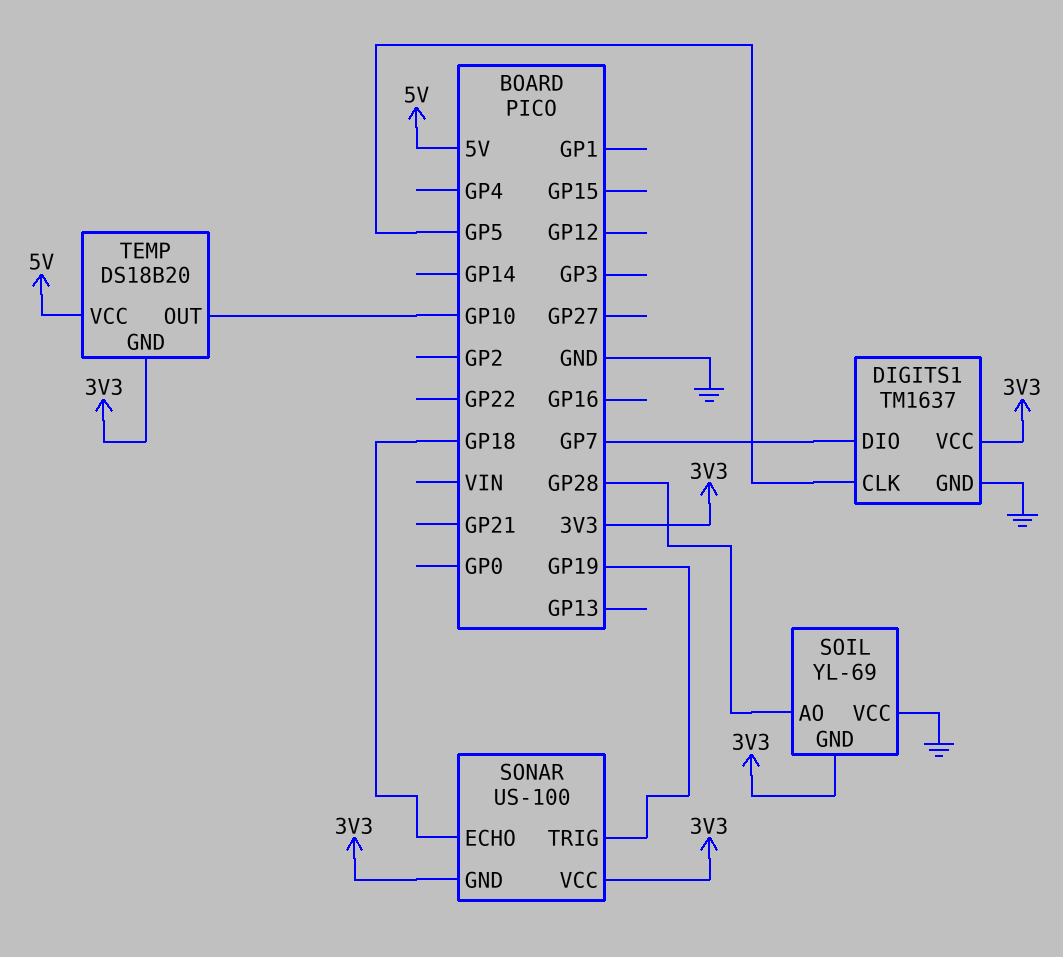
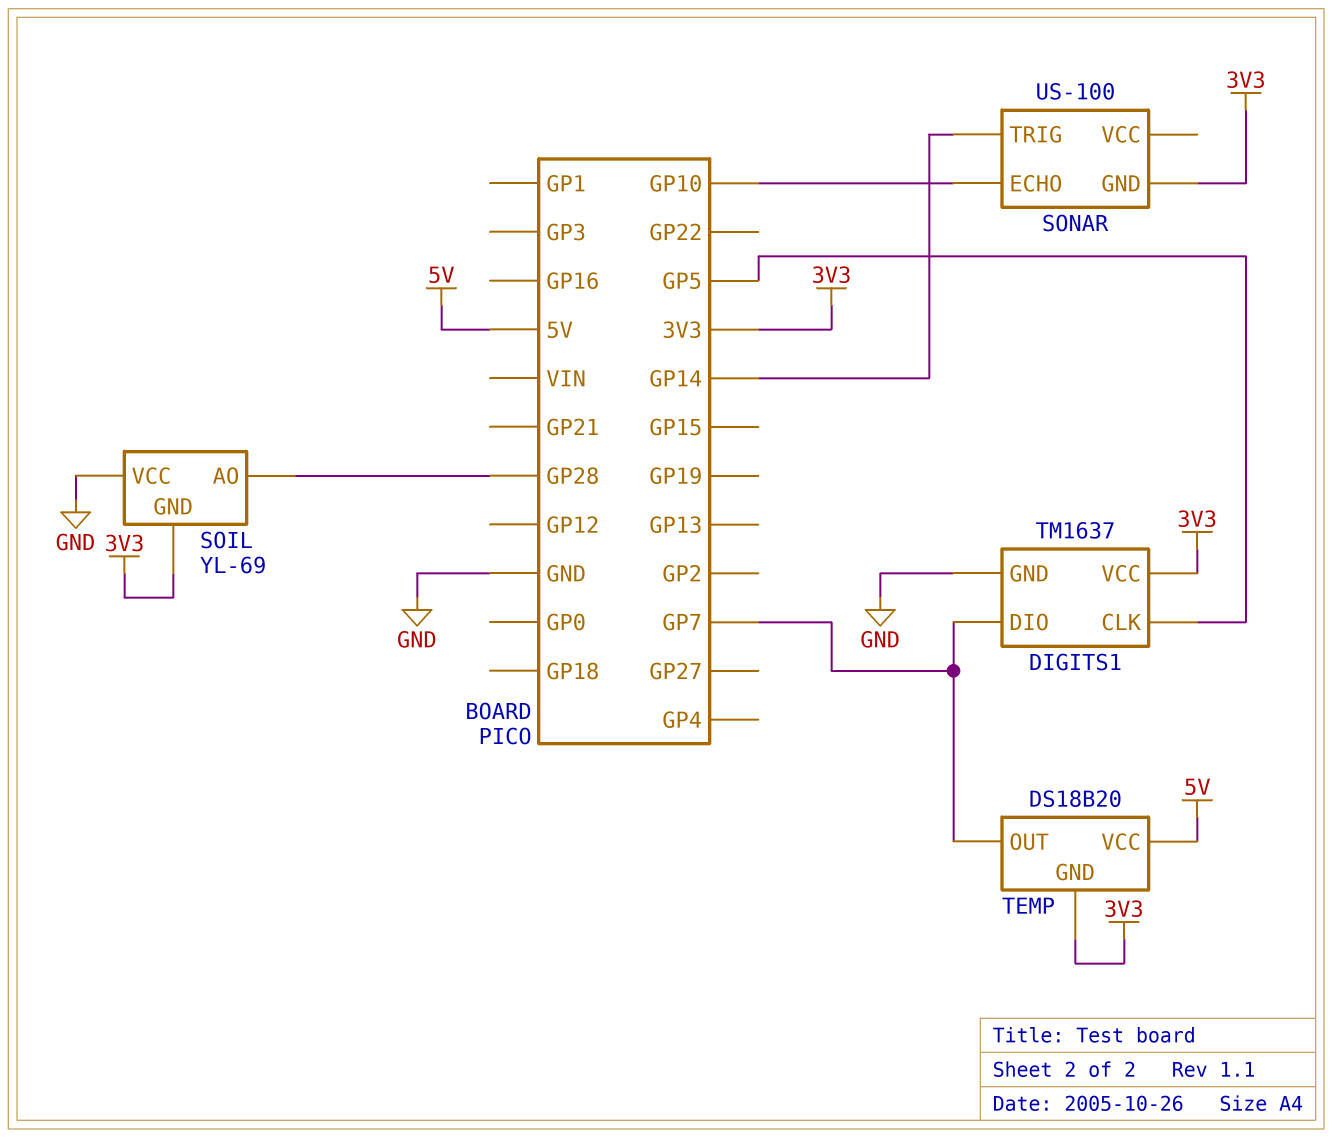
SONAR pin ECHO: GP18 -> GP10
SONAR pin TRIG: GP19 -> GP14
SONAR pin VCC: 3V3 -> none
TEMP pin OUT: GP10 -> GP7

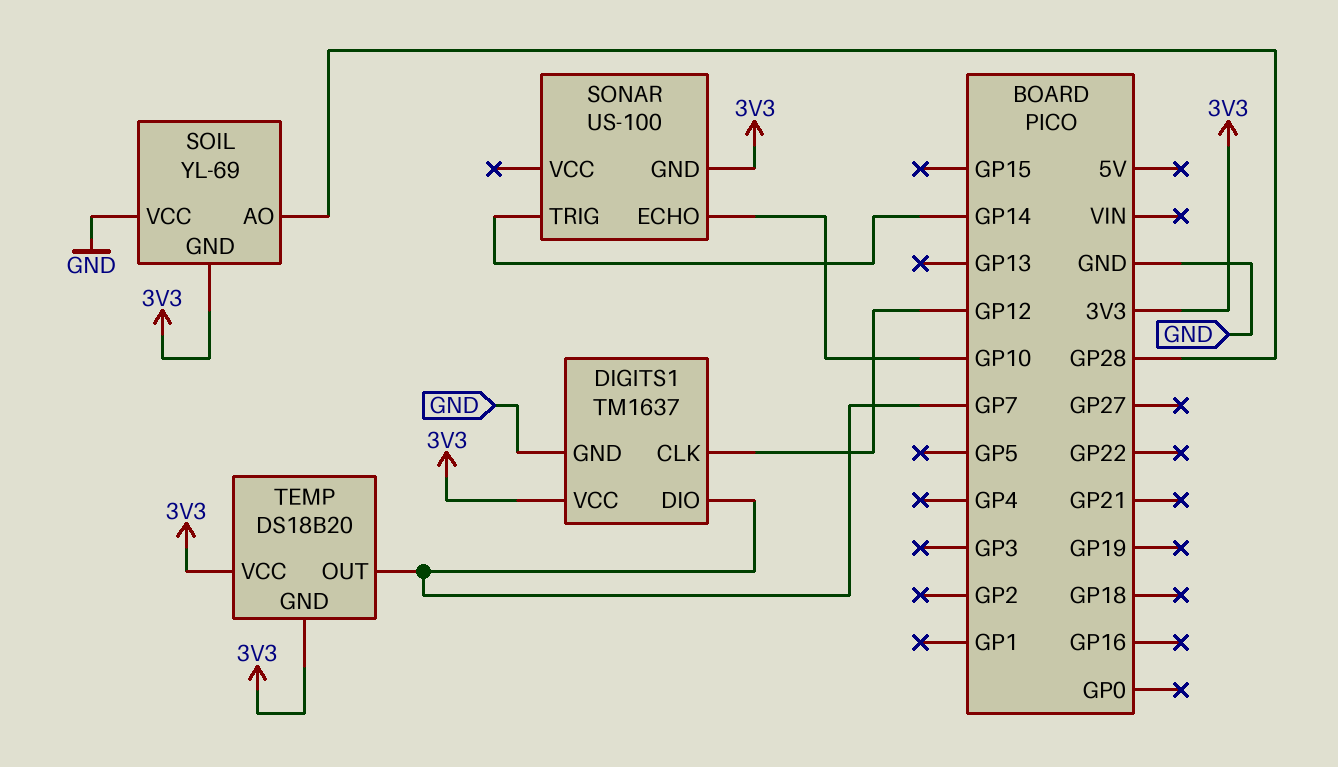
DIGITS1 pin CLK: GP5 -> GP12
TEMP pin VCC: 5V -> 3V3

